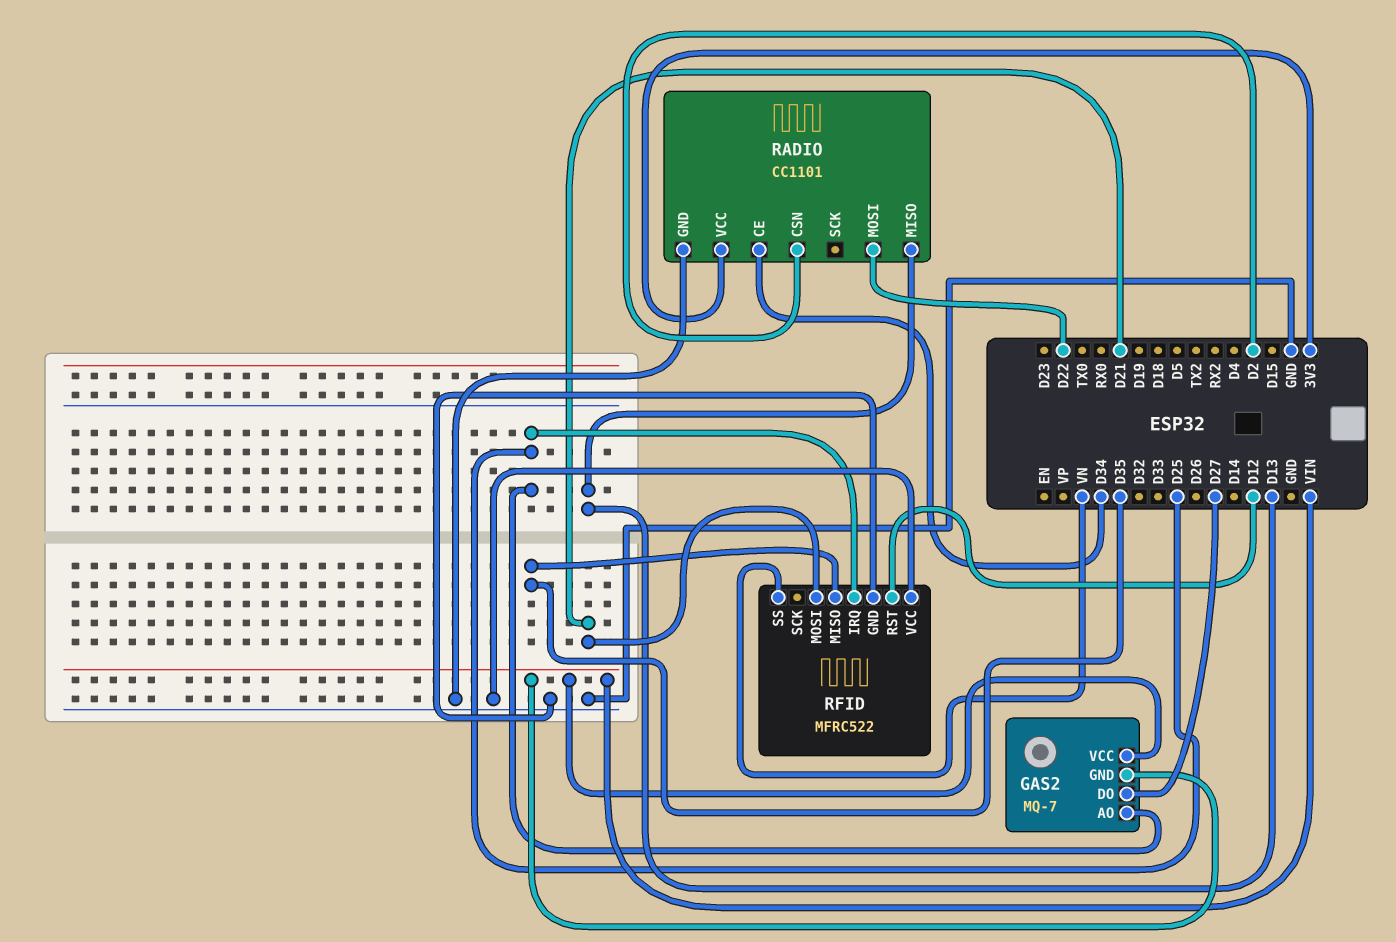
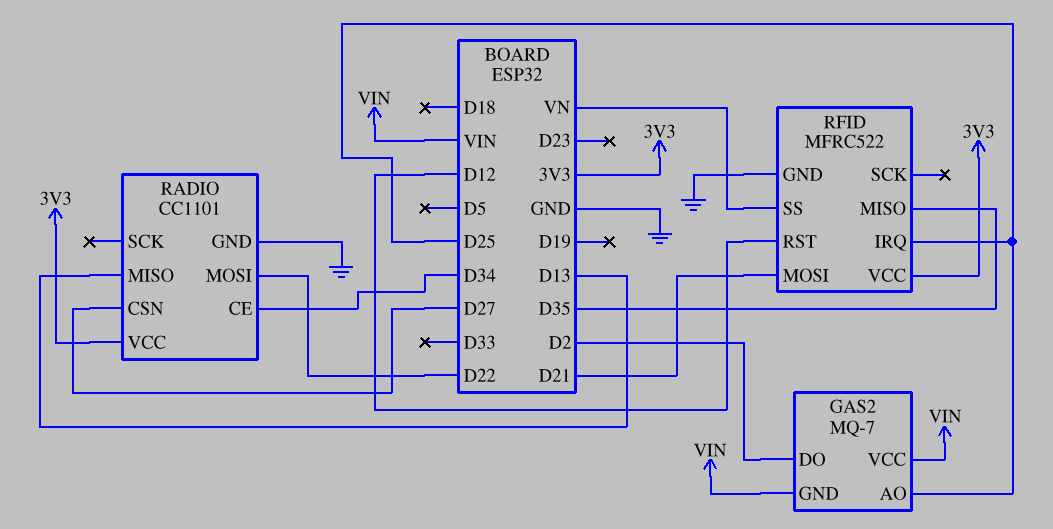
GAS2 pin DO: D27 -> D2
RADIO pin CSN: D2 -> D27
RFID pin VCC: GND -> 3V3

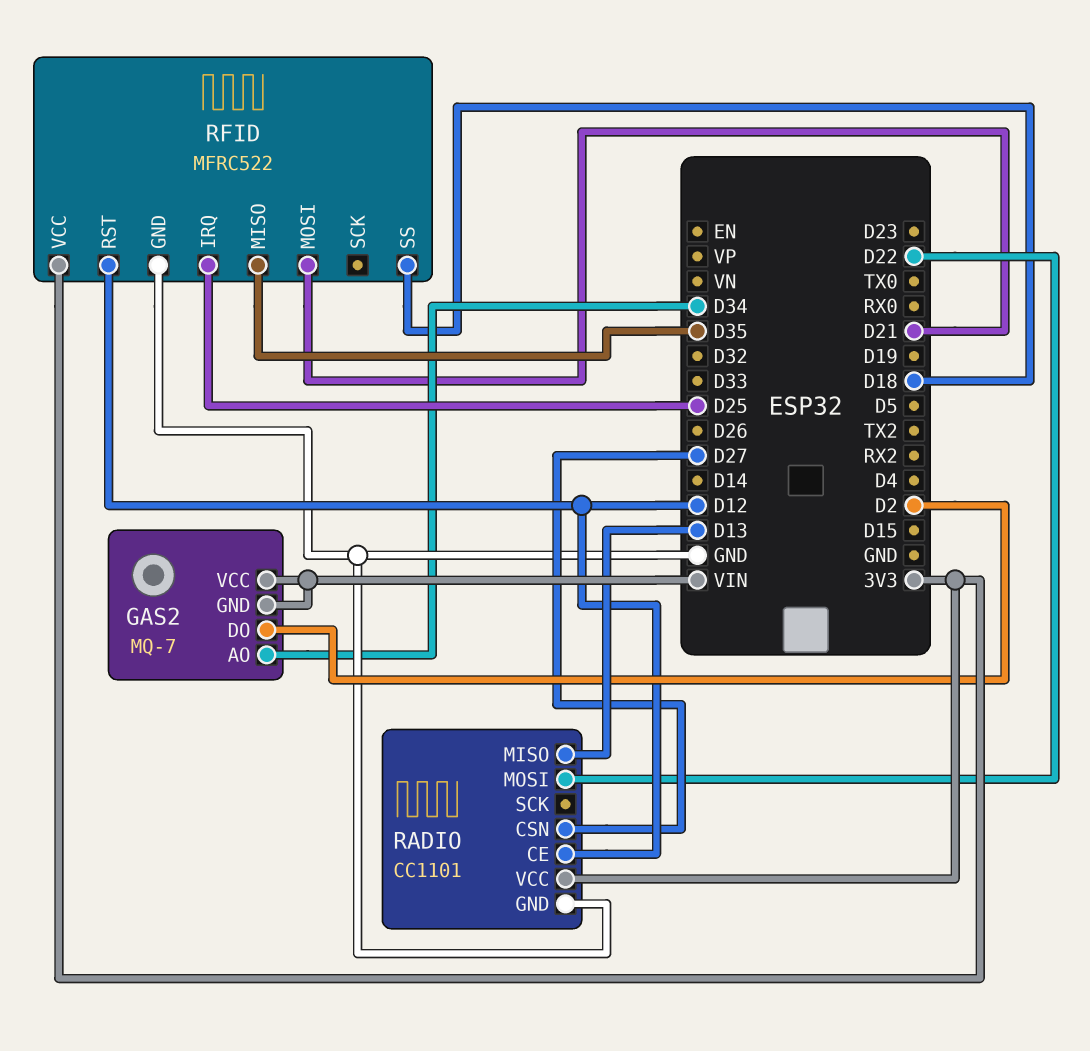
GAS2 pin AO: D25 -> D34
RADIO pin CE: D34 -> D12
RFID pin SS: VN -> D18

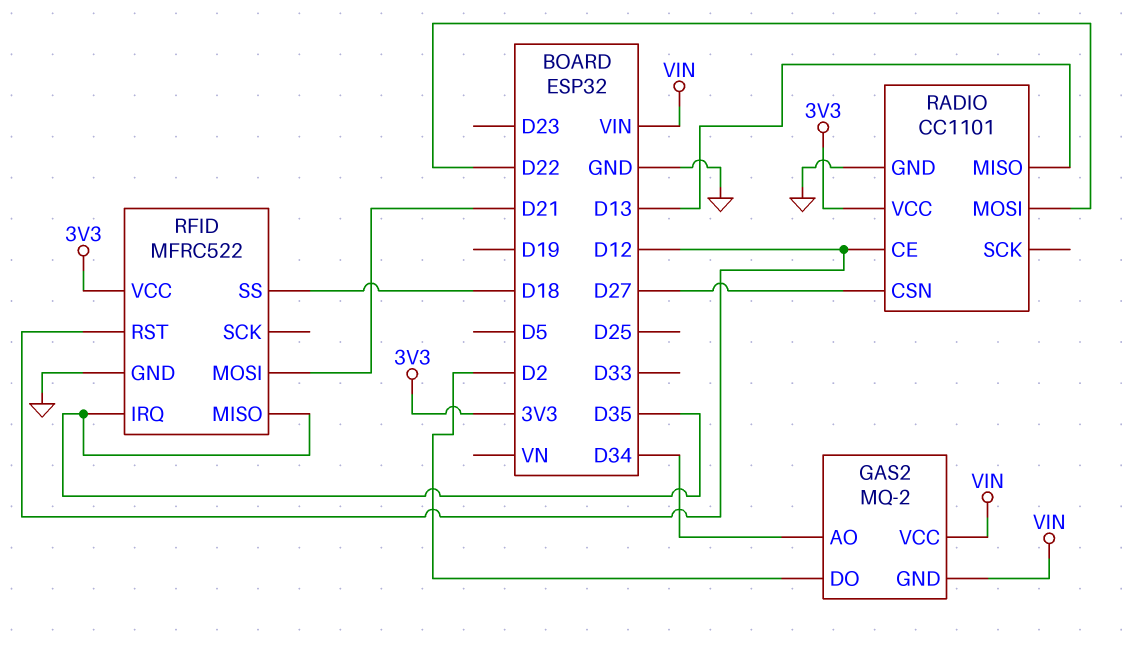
GAS2: MQ-7 -> MQ-2
RFID pin IRQ: D25 -> D35

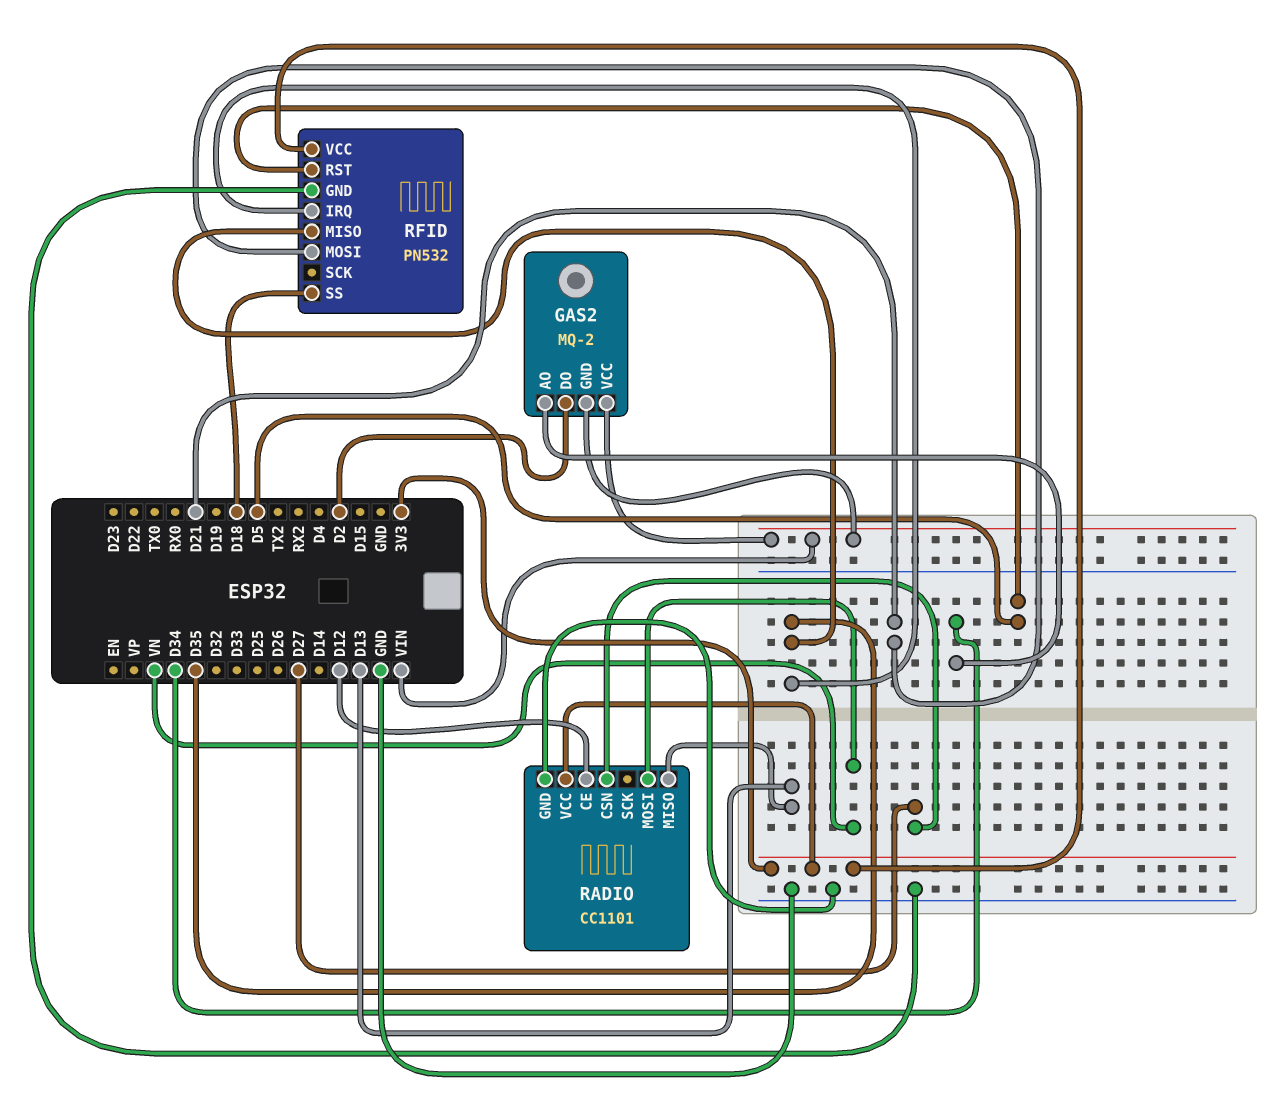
RADIO pin MOSI: D22 -> VN
RFID: MFRC522 -> PN532
RFID pin RST: D12 -> D5

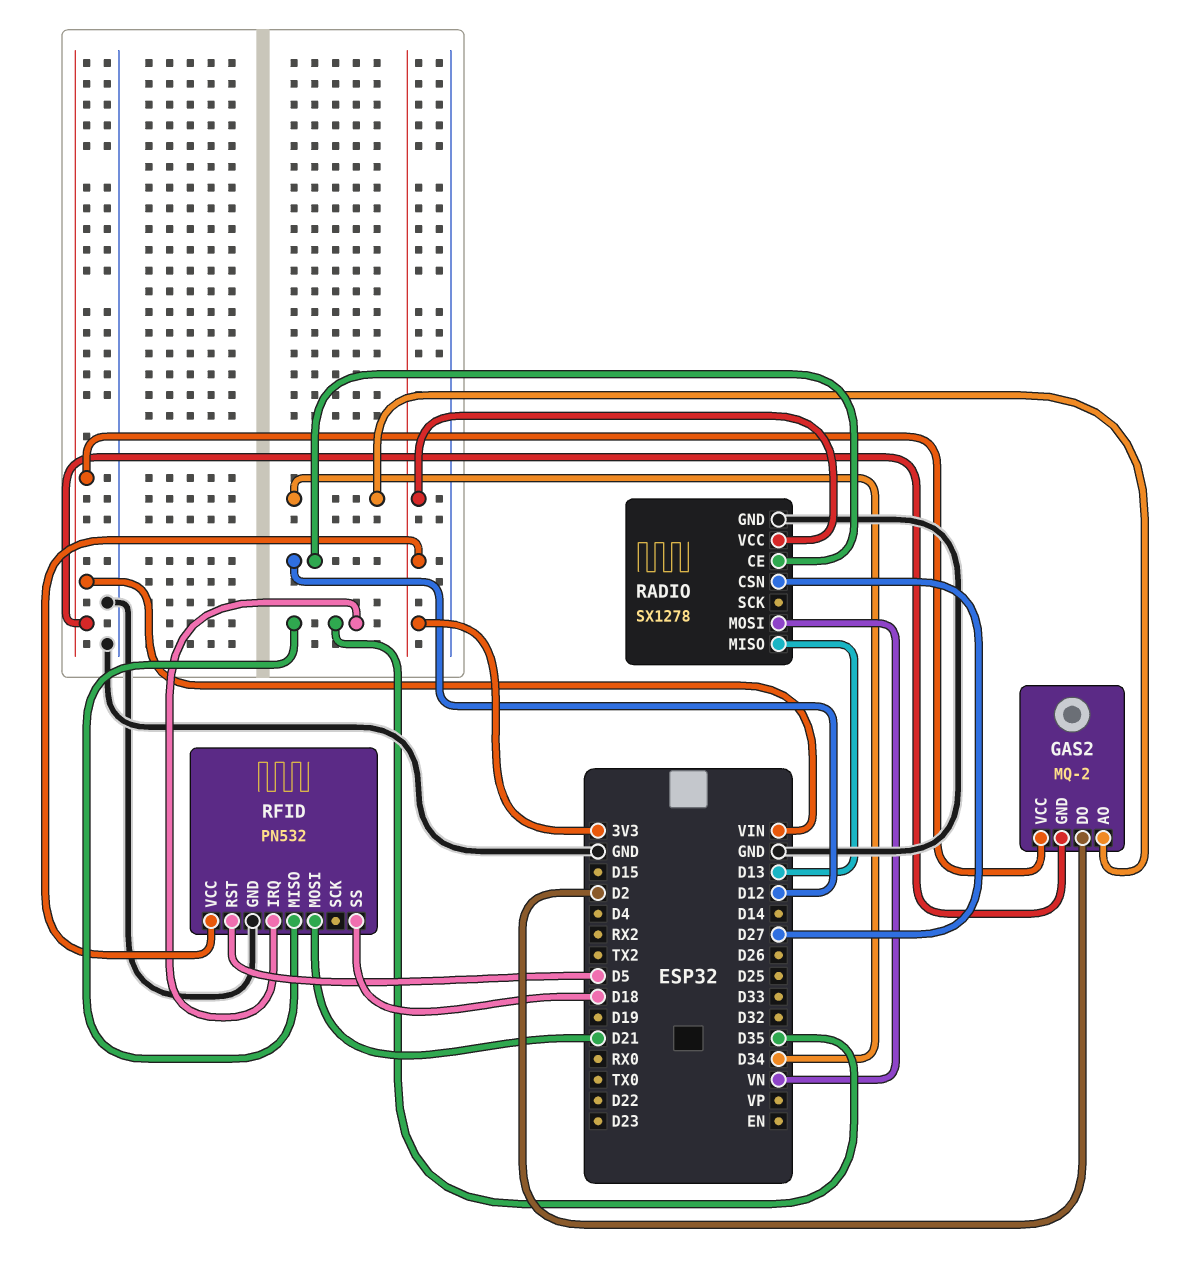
RADIO: CC1101 -> SX1278

